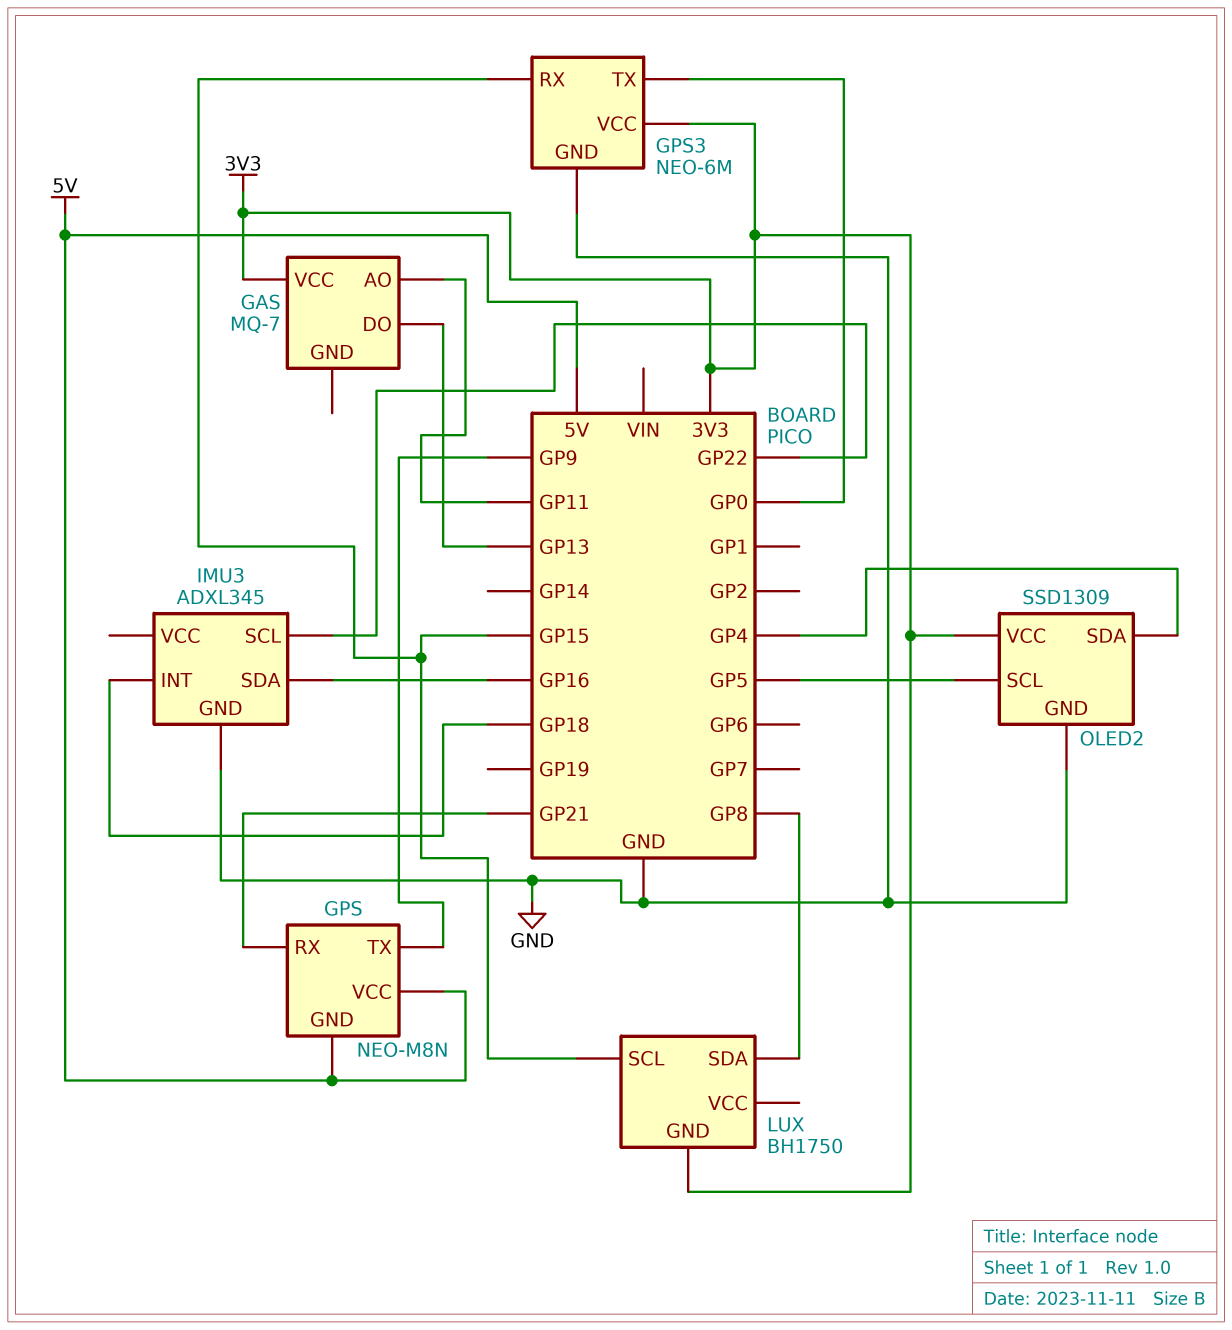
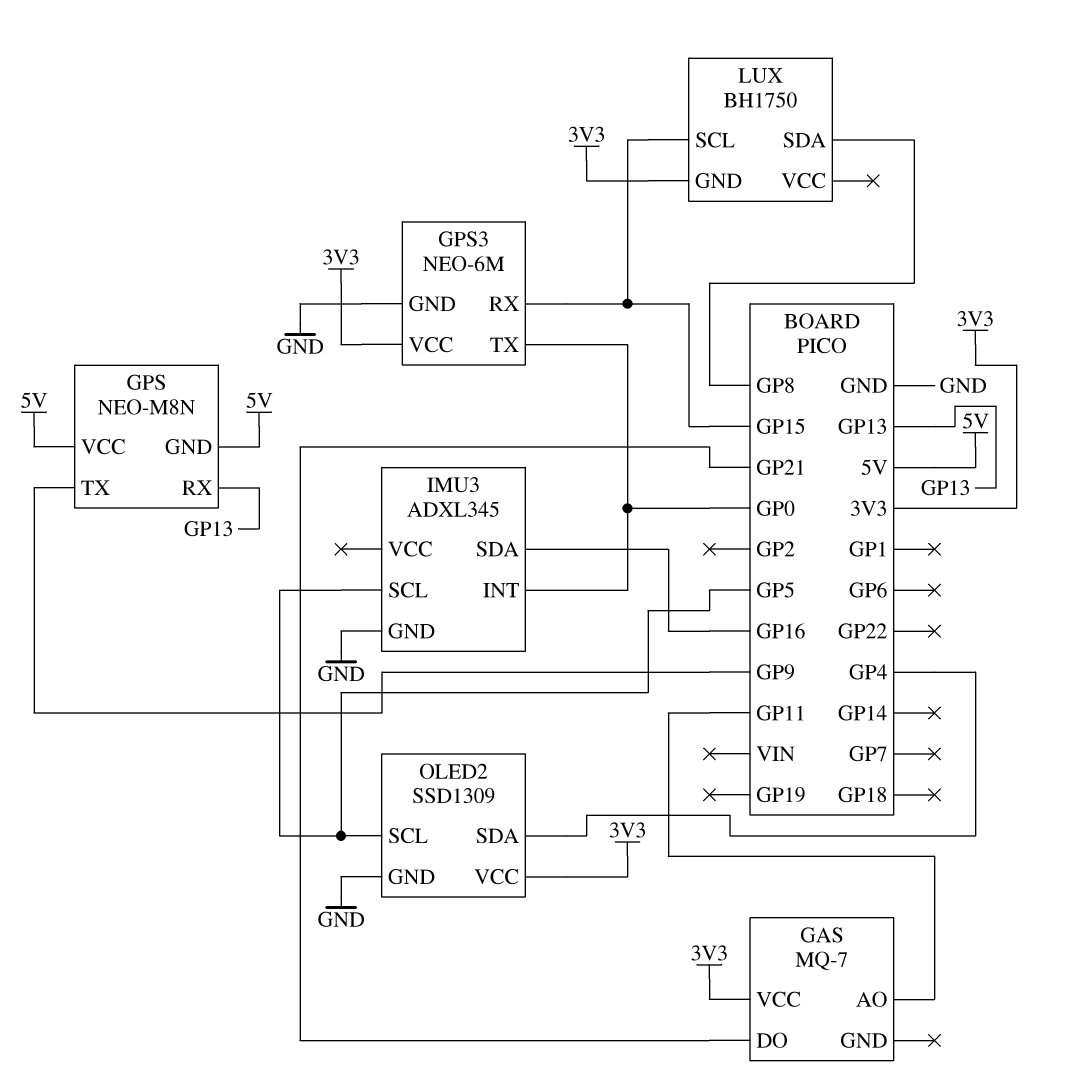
GAS pin DO: GP13 -> GP21
GPS pin RX: GP21 -> GP13
IMU3 pin INT: GP18 -> GP0
IMU3 pin SCL: GP22 -> GP5

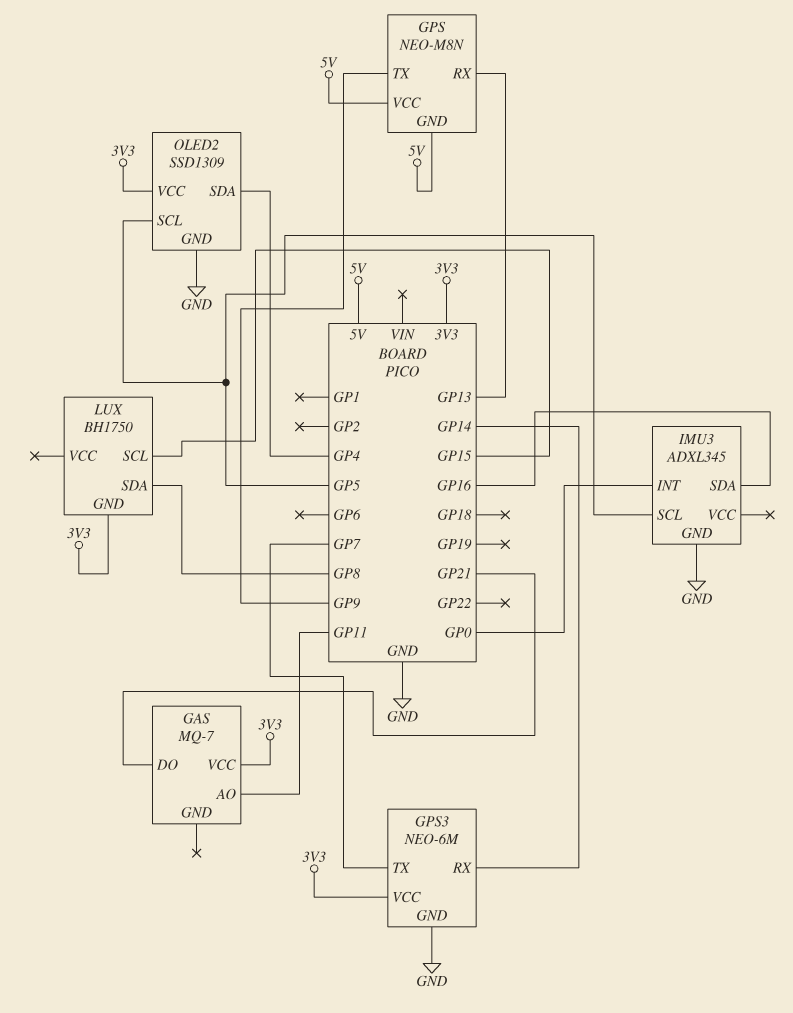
GPS3 pin RX: GP15 -> GP14
GPS3 pin TX: GP0 -> GP7

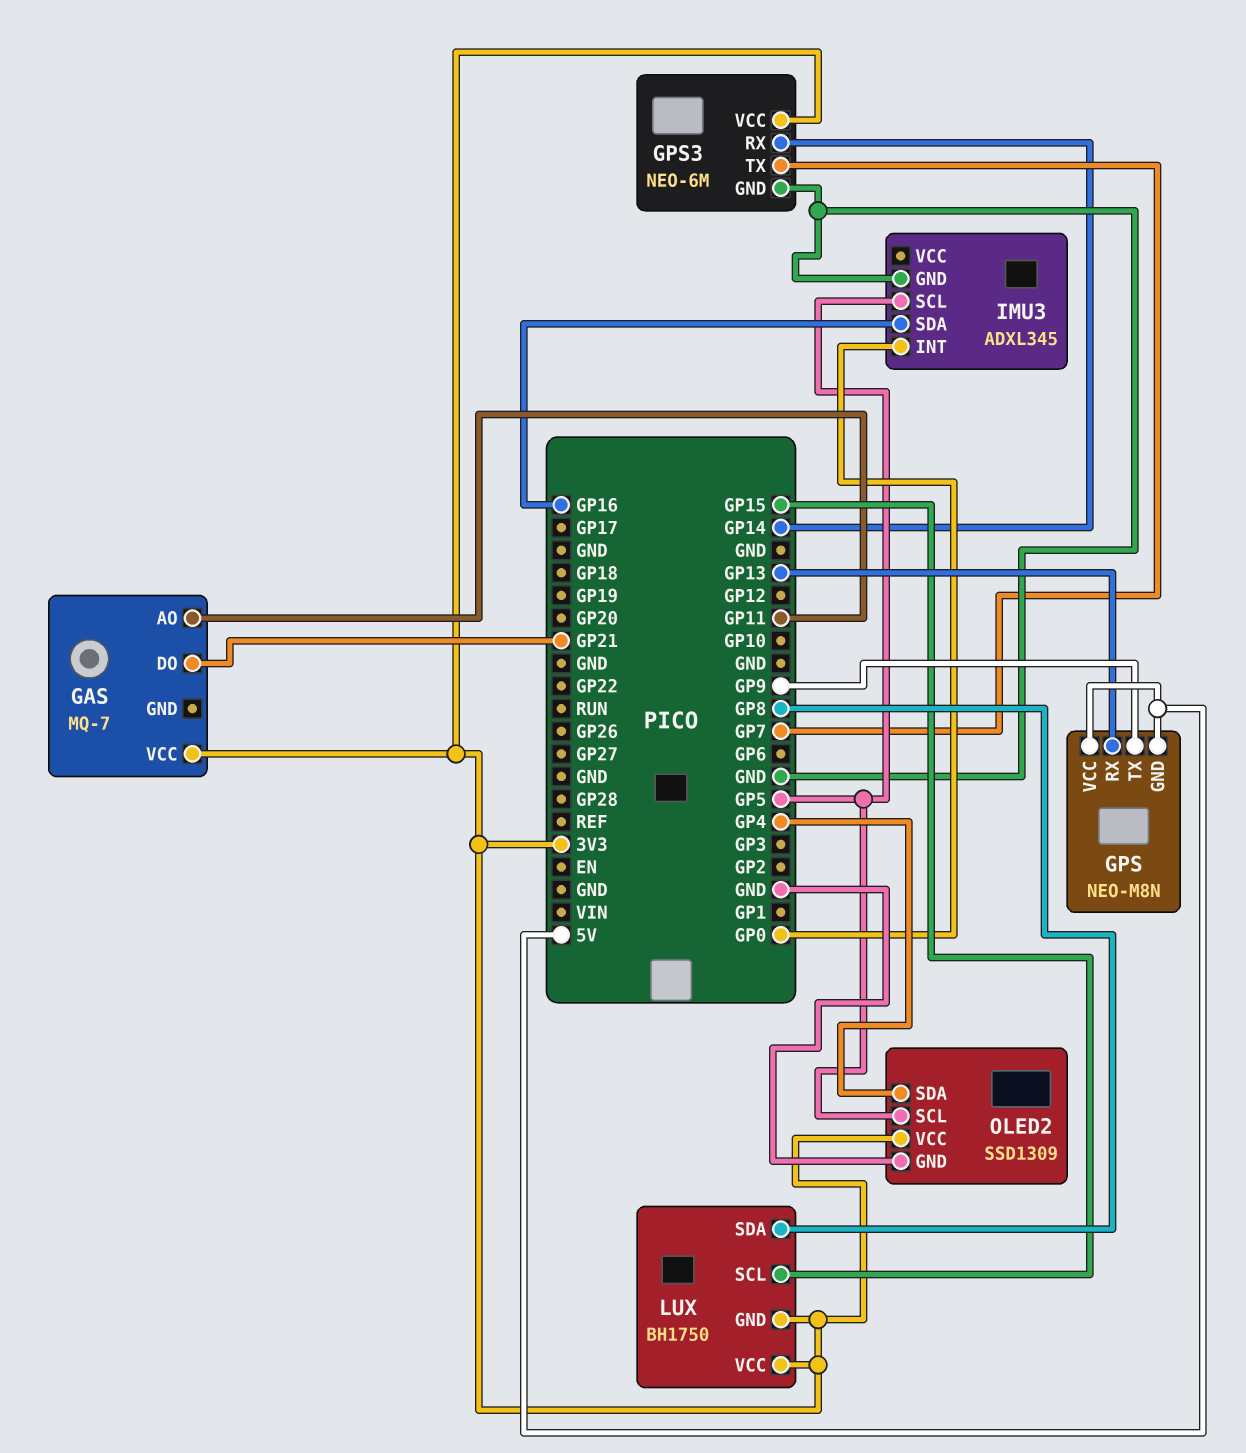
LUX pin VCC: none -> 3V3

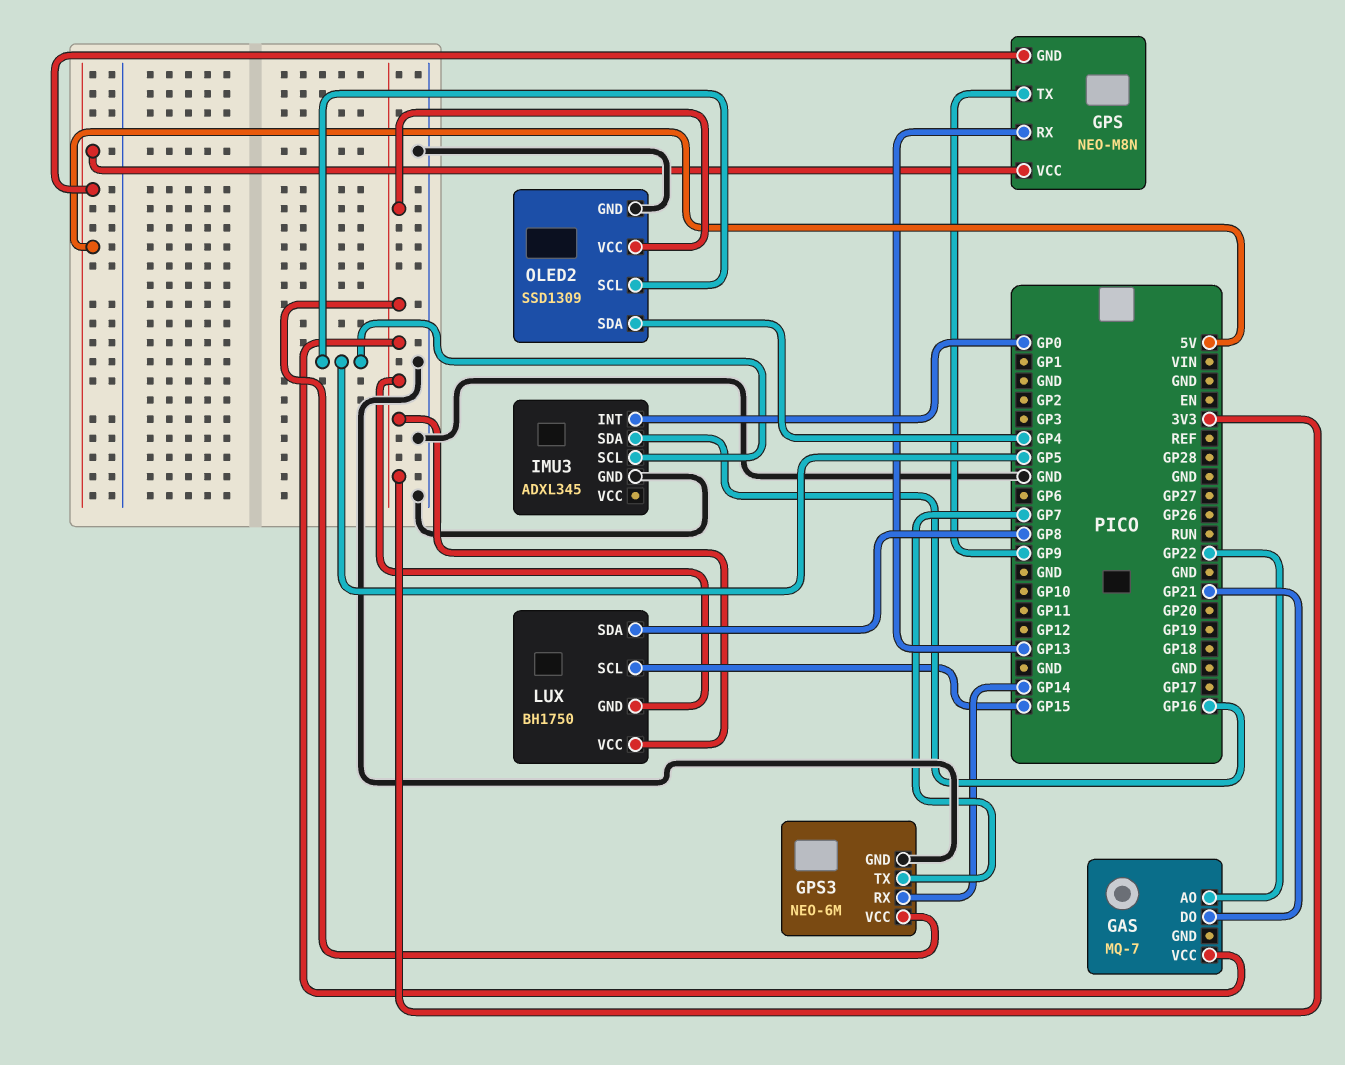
GAS pin AO: GP11 -> GP22

